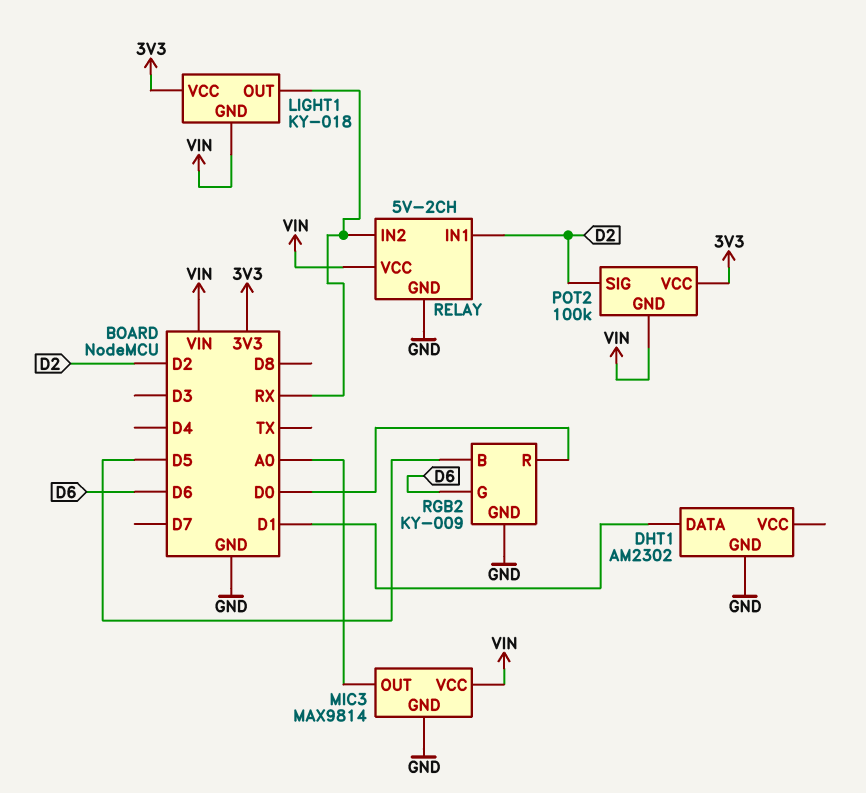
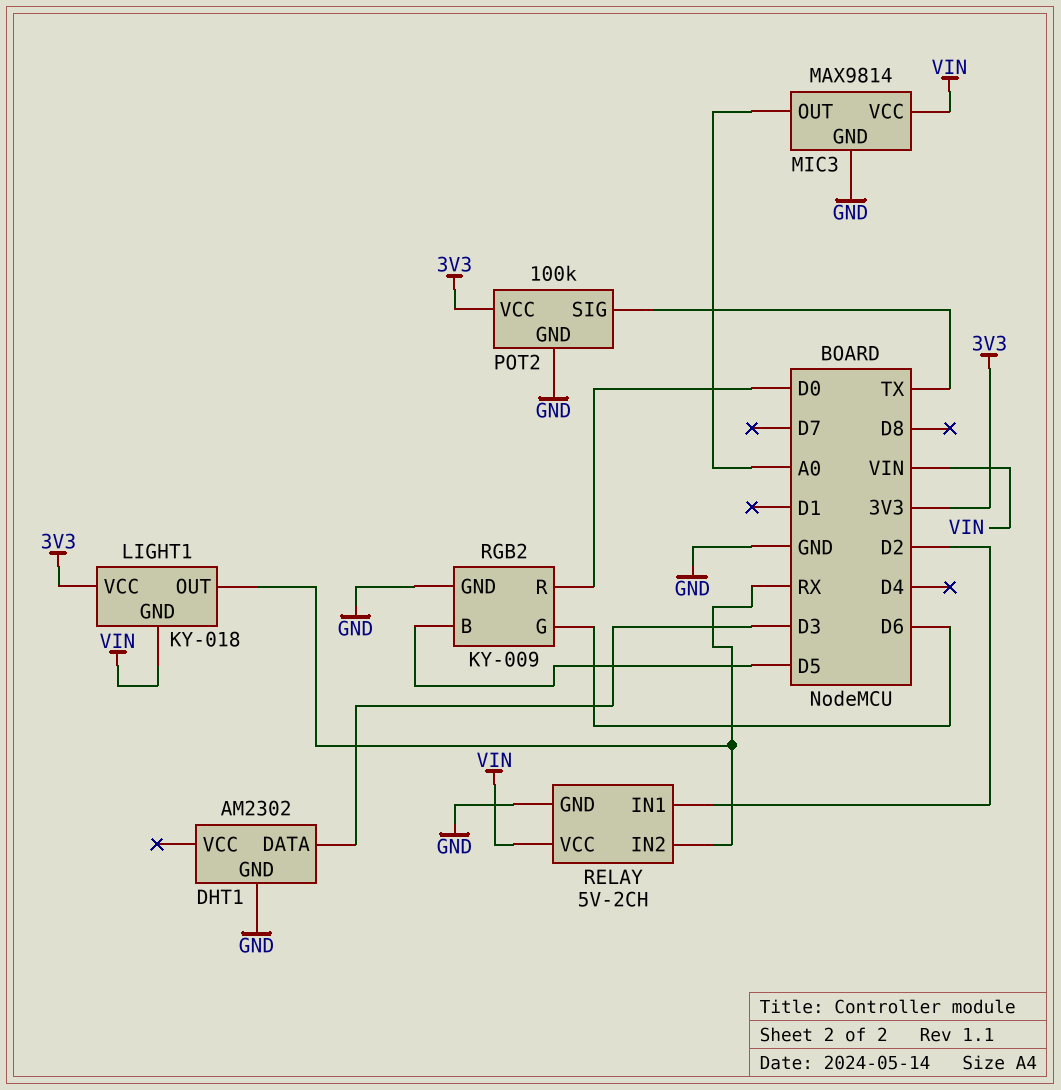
DHT1 pin DATA: D1 -> D3
POT2 pin GND: VIN -> GND
POT2 pin SIG: D2 -> TX

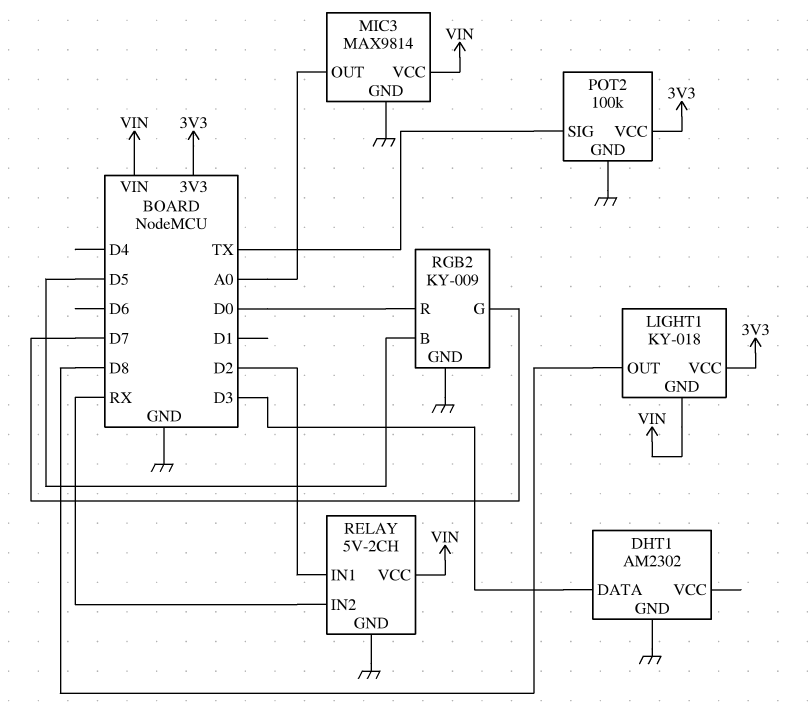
LIGHT1 pin OUT: RX -> D8
RGB2 pin G: D6 -> D7

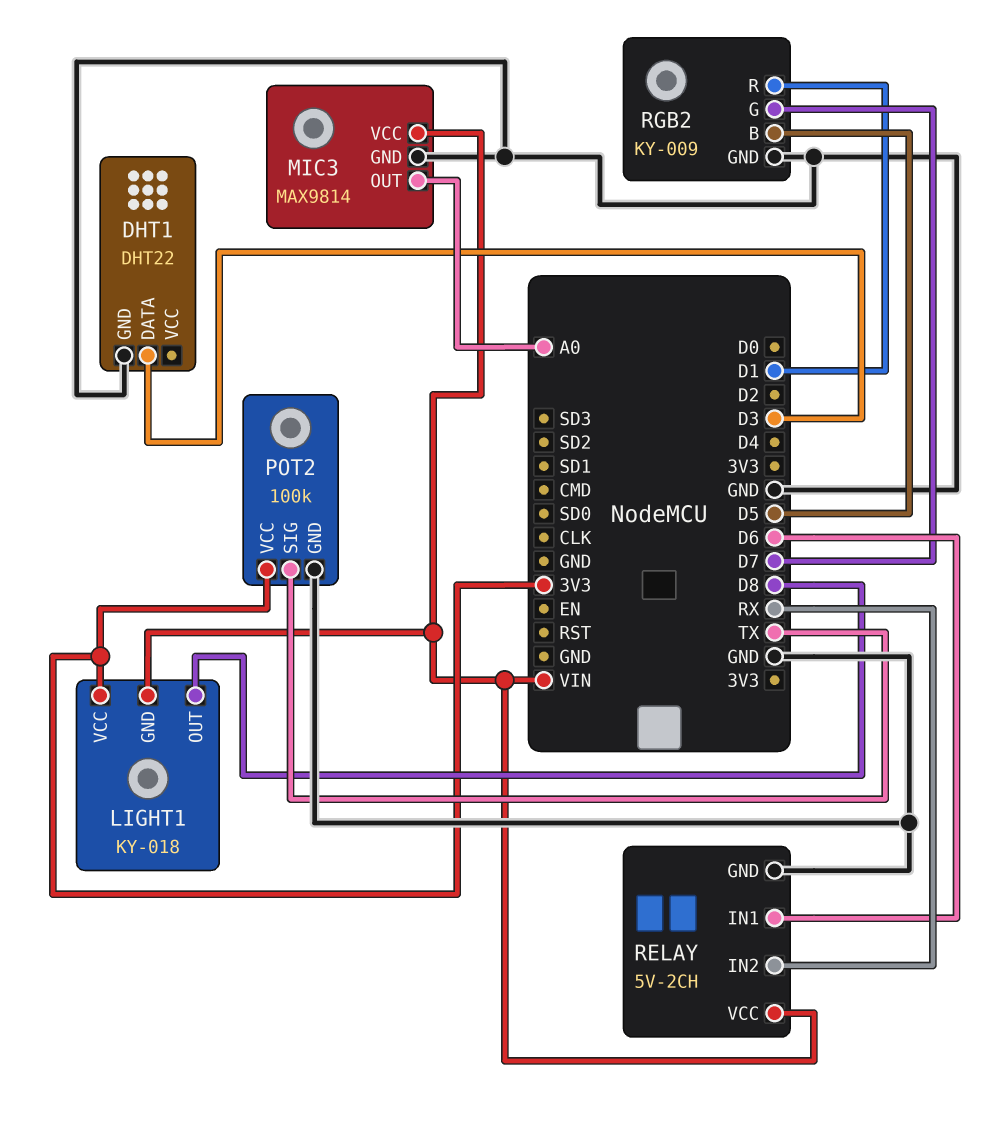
DHT1: AM2302 -> DHT22
RELAY pin IN1: D2 -> D6
RGB2 pin R: D0 -> D1

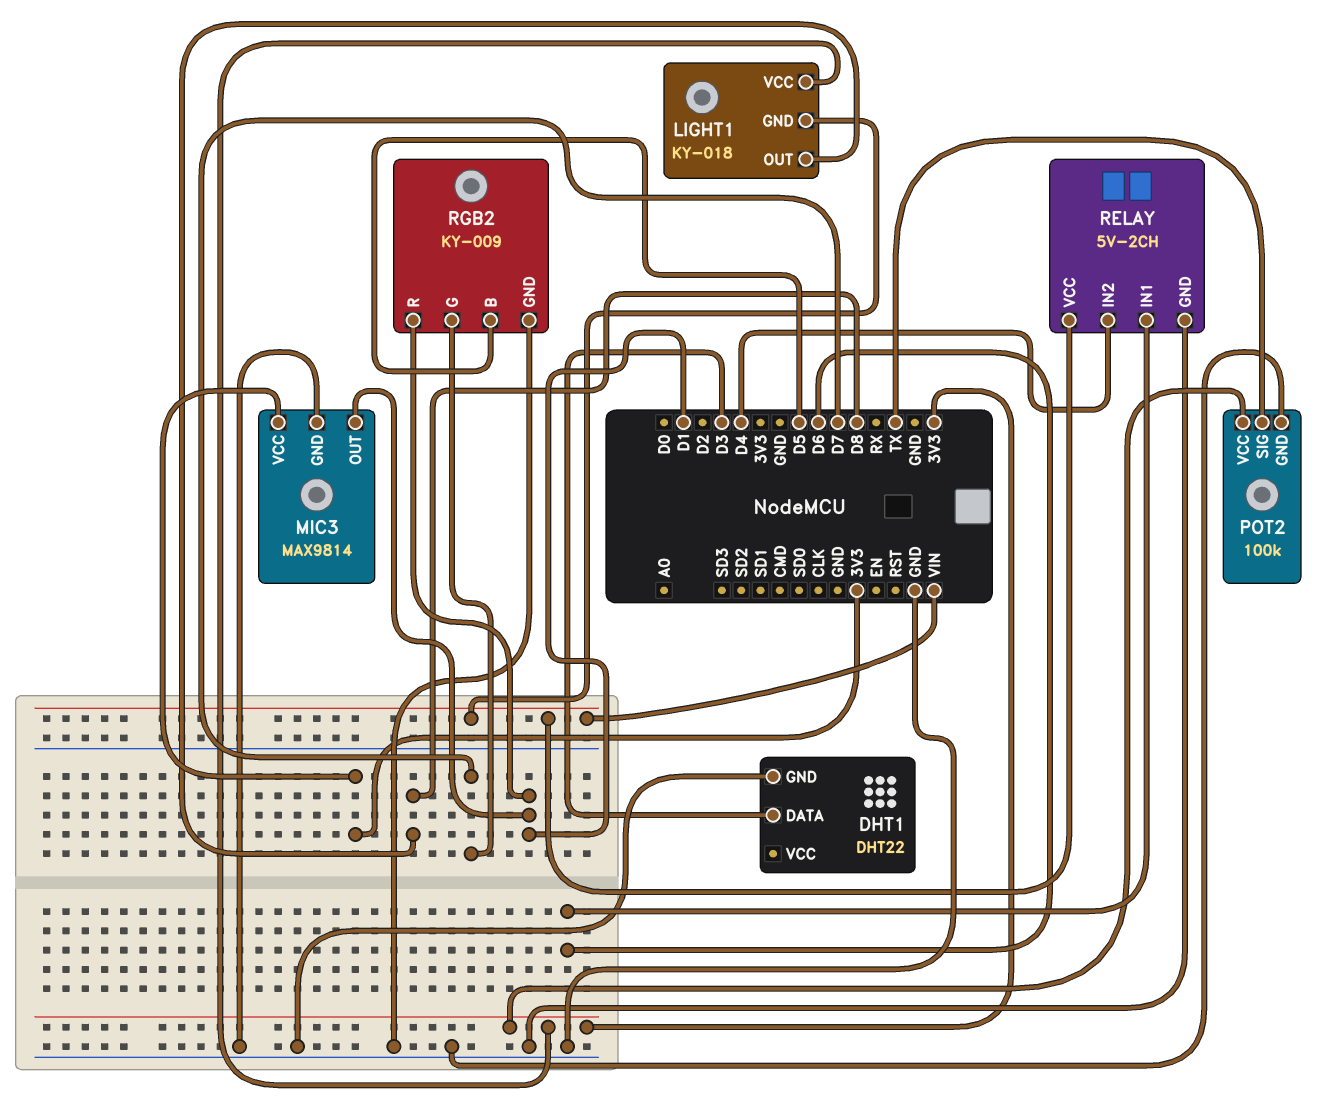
MIC3 pin OUT: A0 -> D1
MIC3 pin VCC: VIN -> 3V3
RELAY pin IN2: RX -> D4

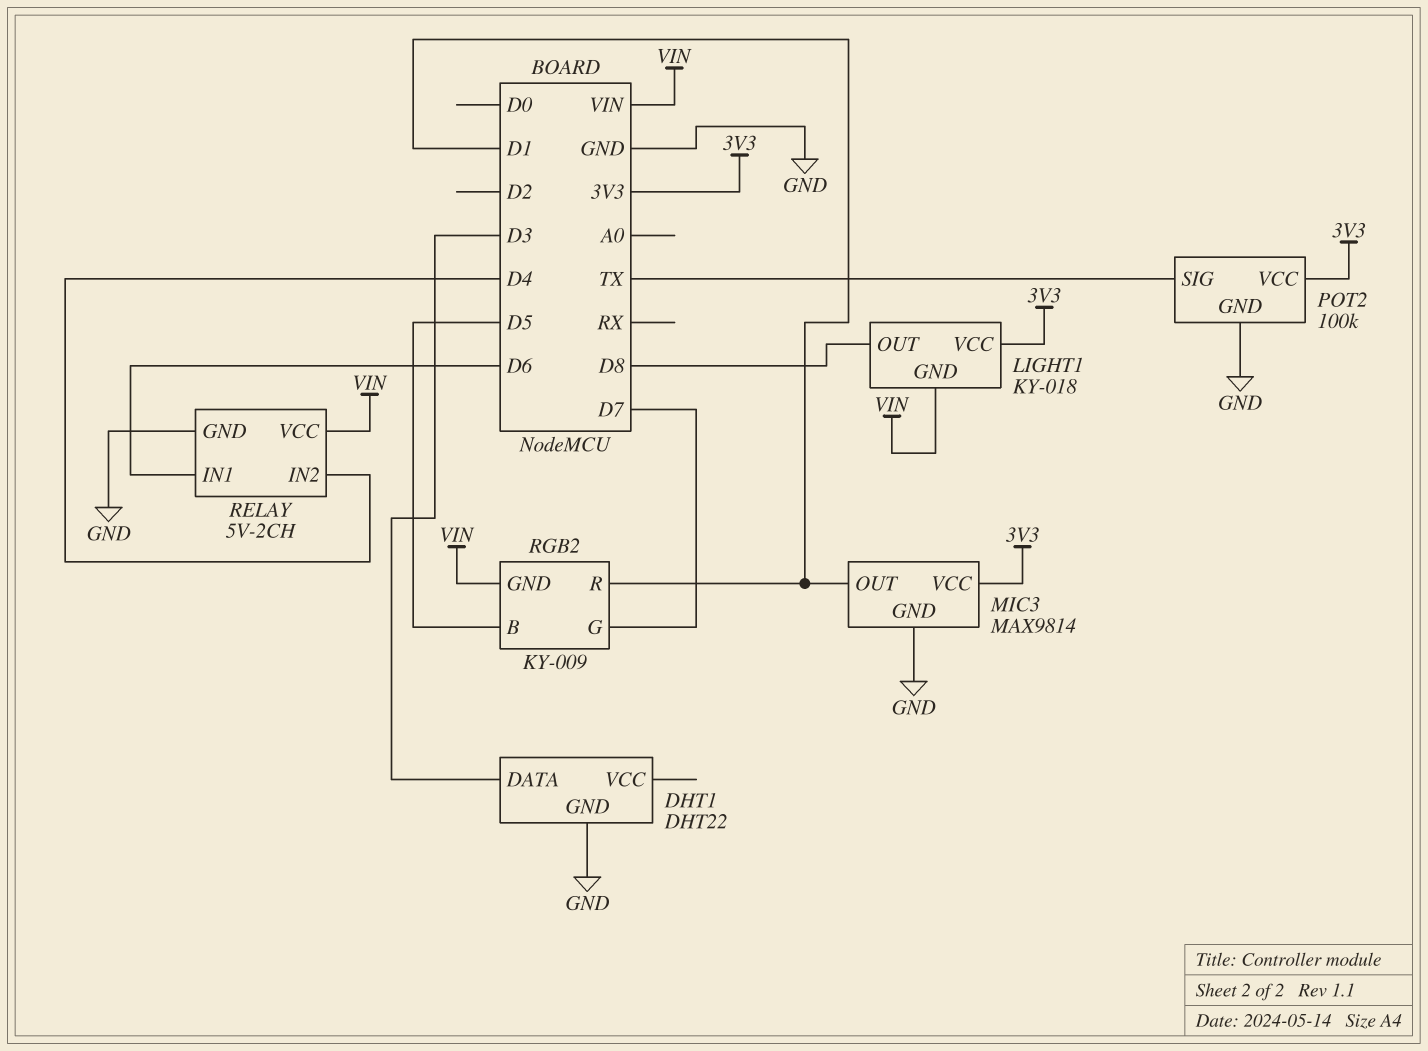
RGB2 pin GND: GND -> VIN

